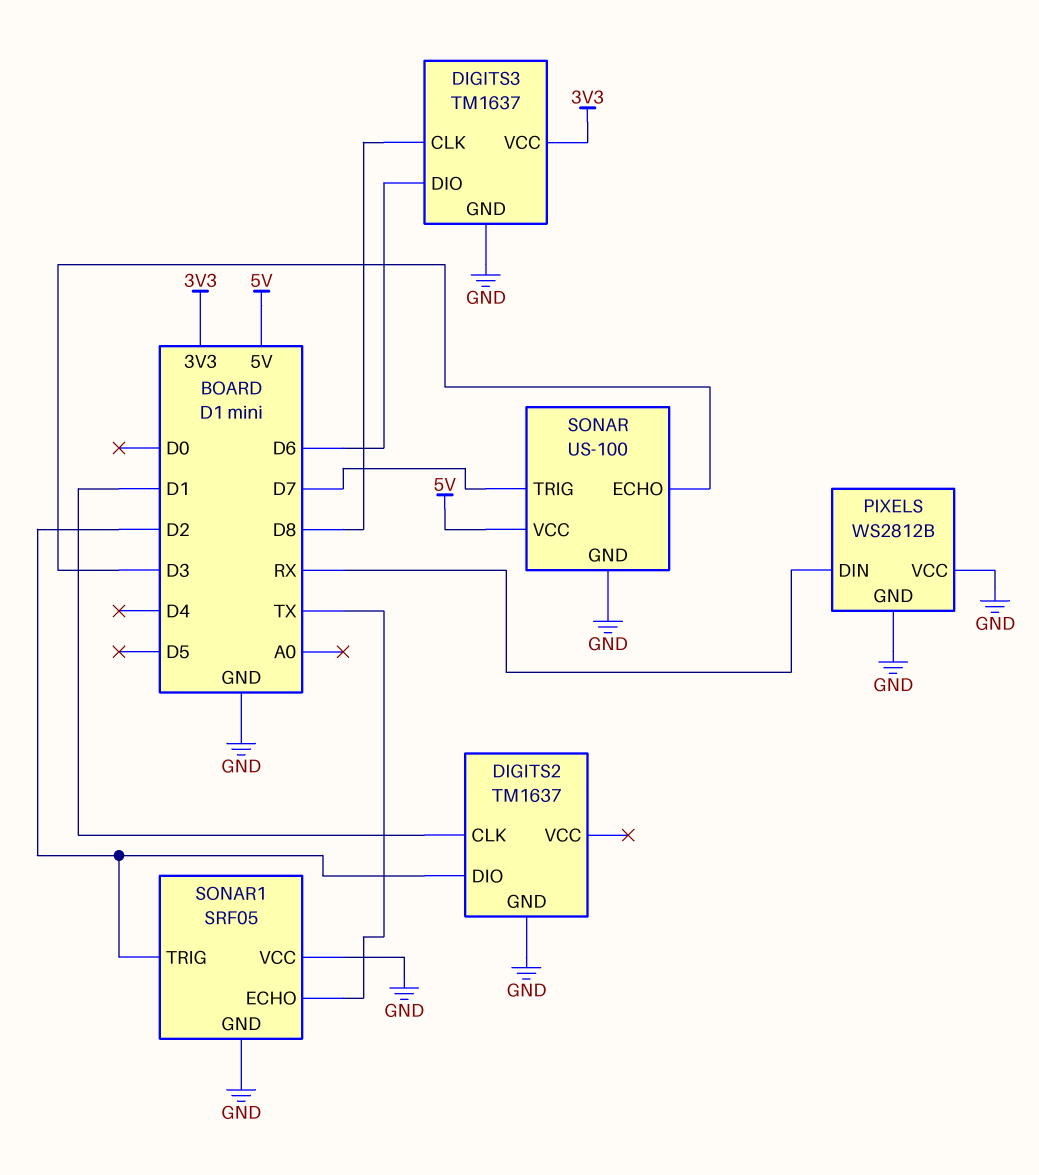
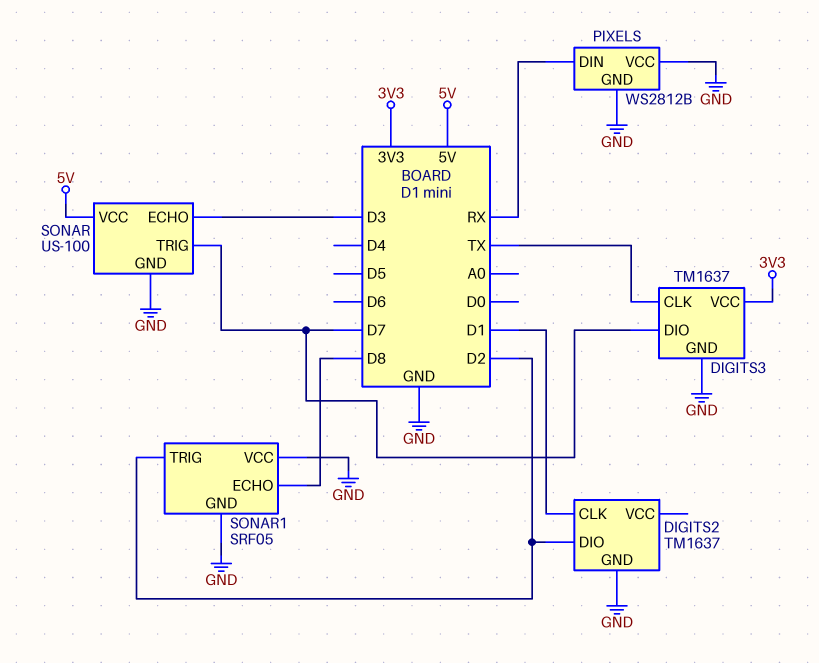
DIGITS3 pin CLK: D8 -> TX
DIGITS3 pin DIO: D6 -> D7
SONAR1 pin ECHO: TX -> D8

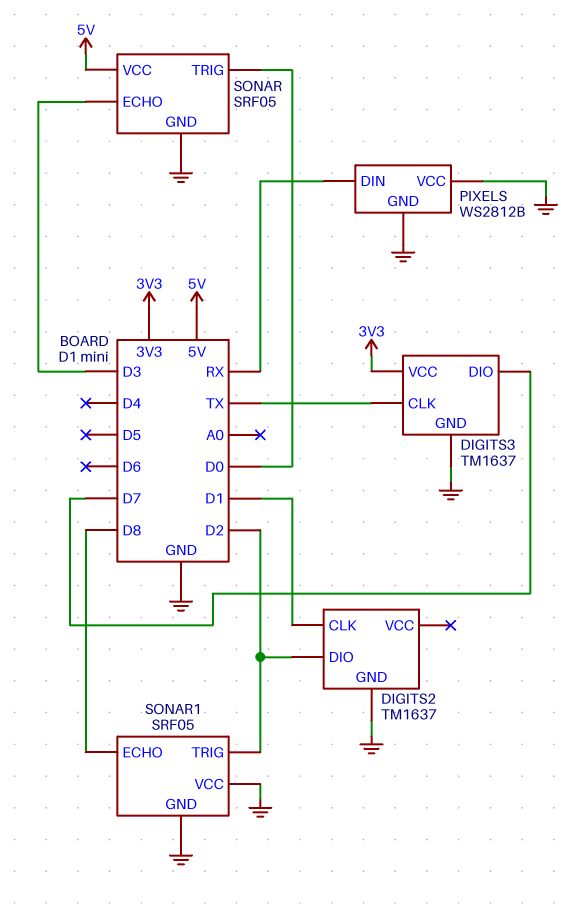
SONAR: US-100 -> SRF05
SONAR pin TRIG: D7 -> D0

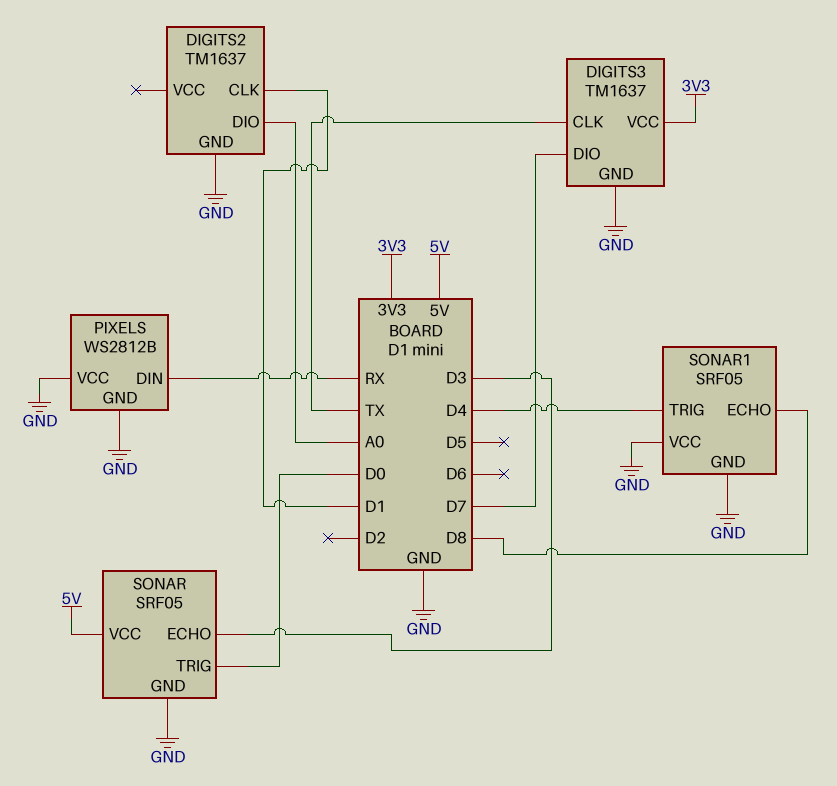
DIGITS2 pin DIO: D2 -> A0
SONAR1 pin TRIG: D2 -> D4

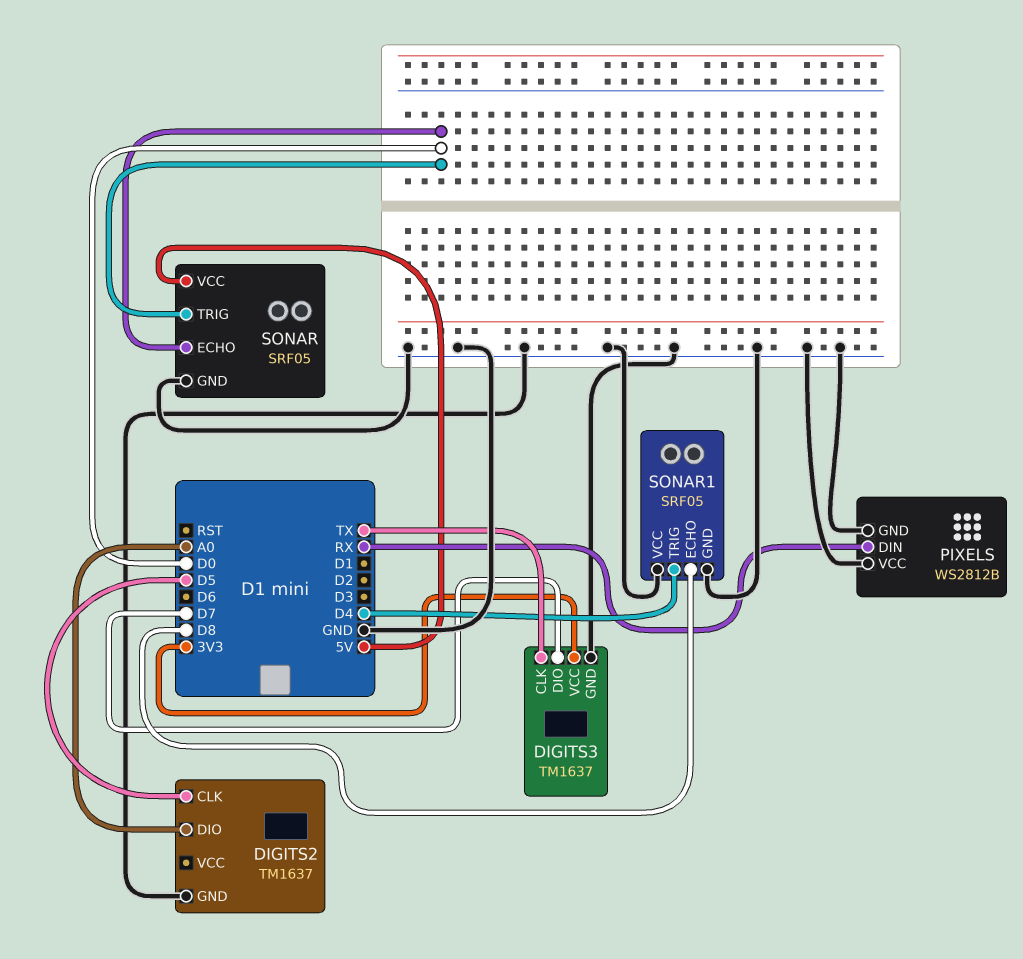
DIGITS2 pin CLK: D1 -> D5
SONAR pin ECHO: D3 -> D0

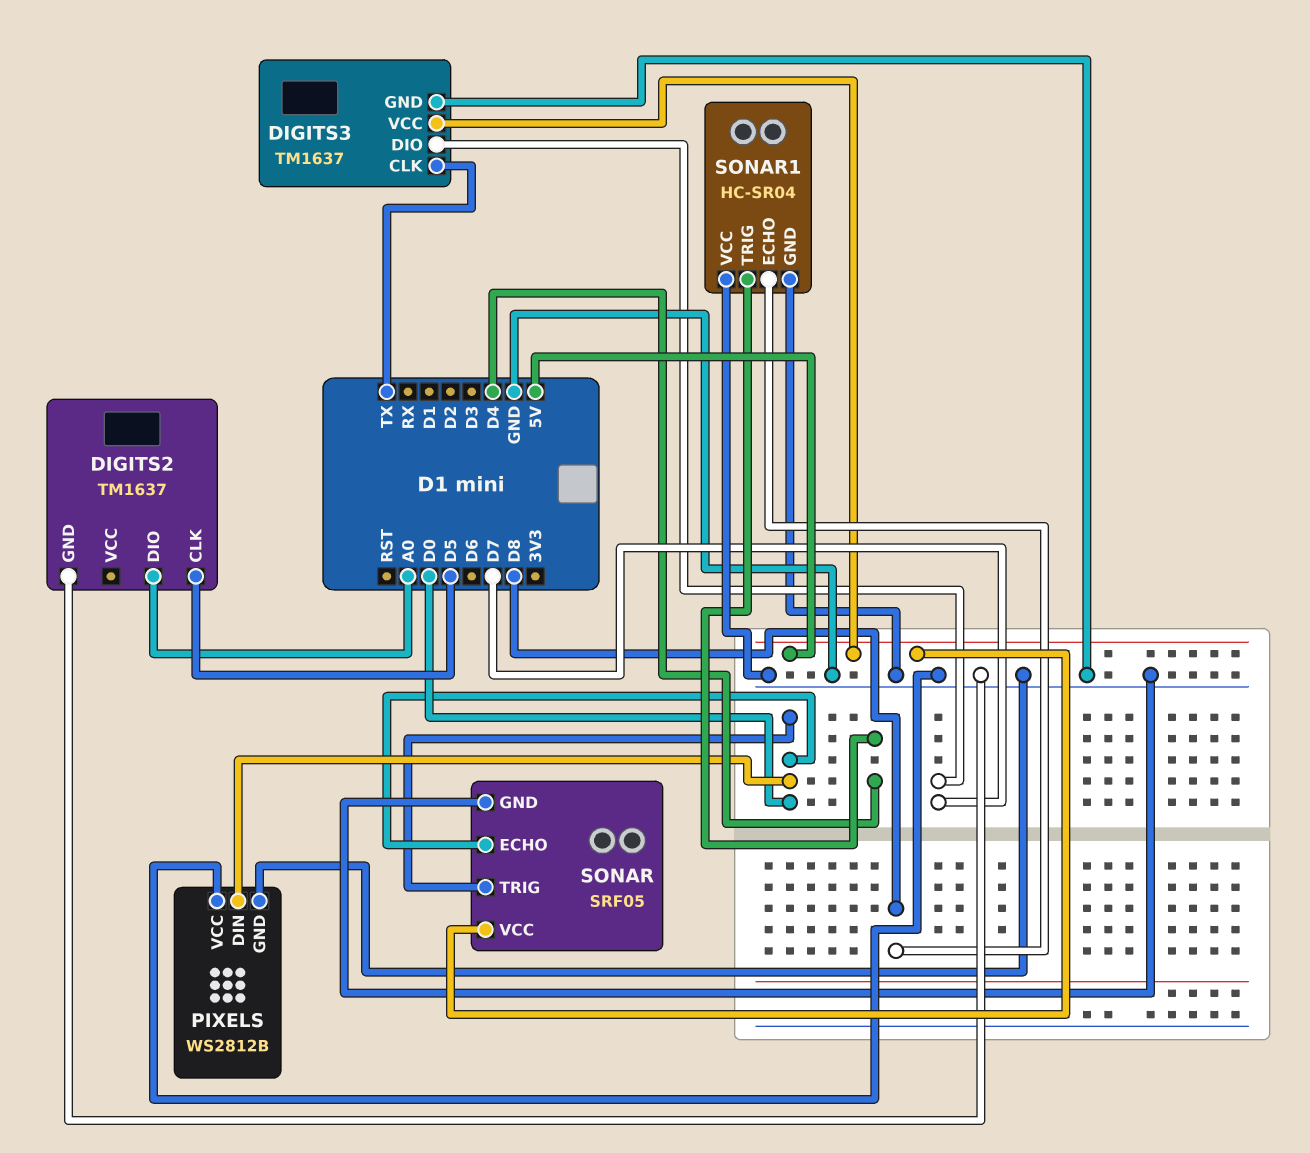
DIGITS3 pin VCC: 3V3 -> 5V
PIXELS pin DIN: RX -> D0
SONAR1: SRF05 -> HC-SR04

